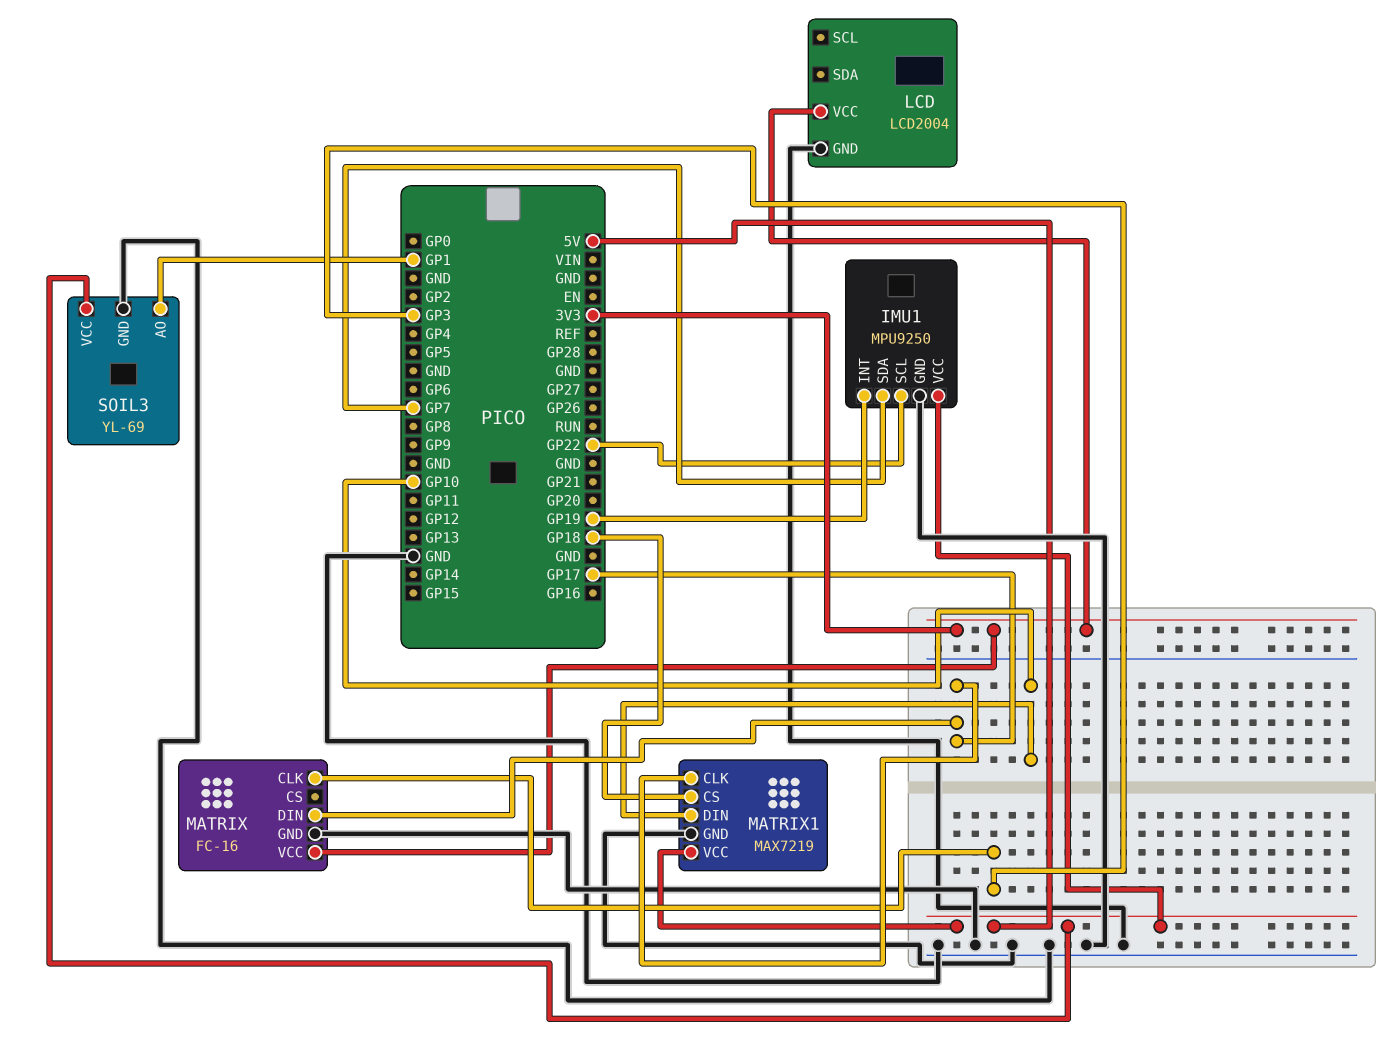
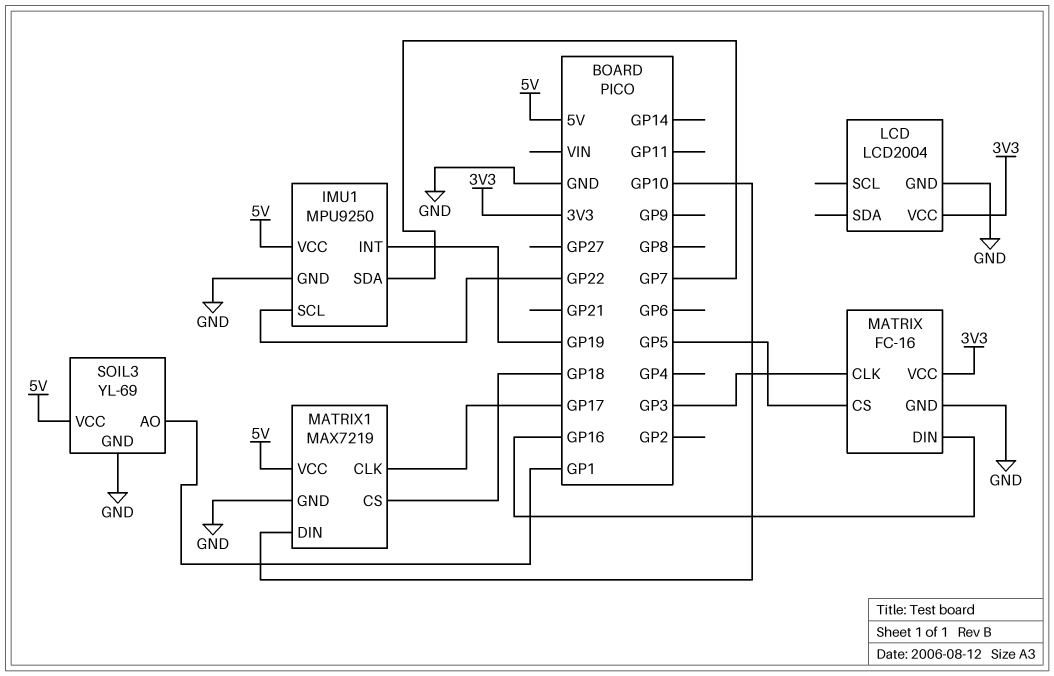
MATRIX pin CS: none -> GP5
MATRIX pin DIN: GP17 -> GP16

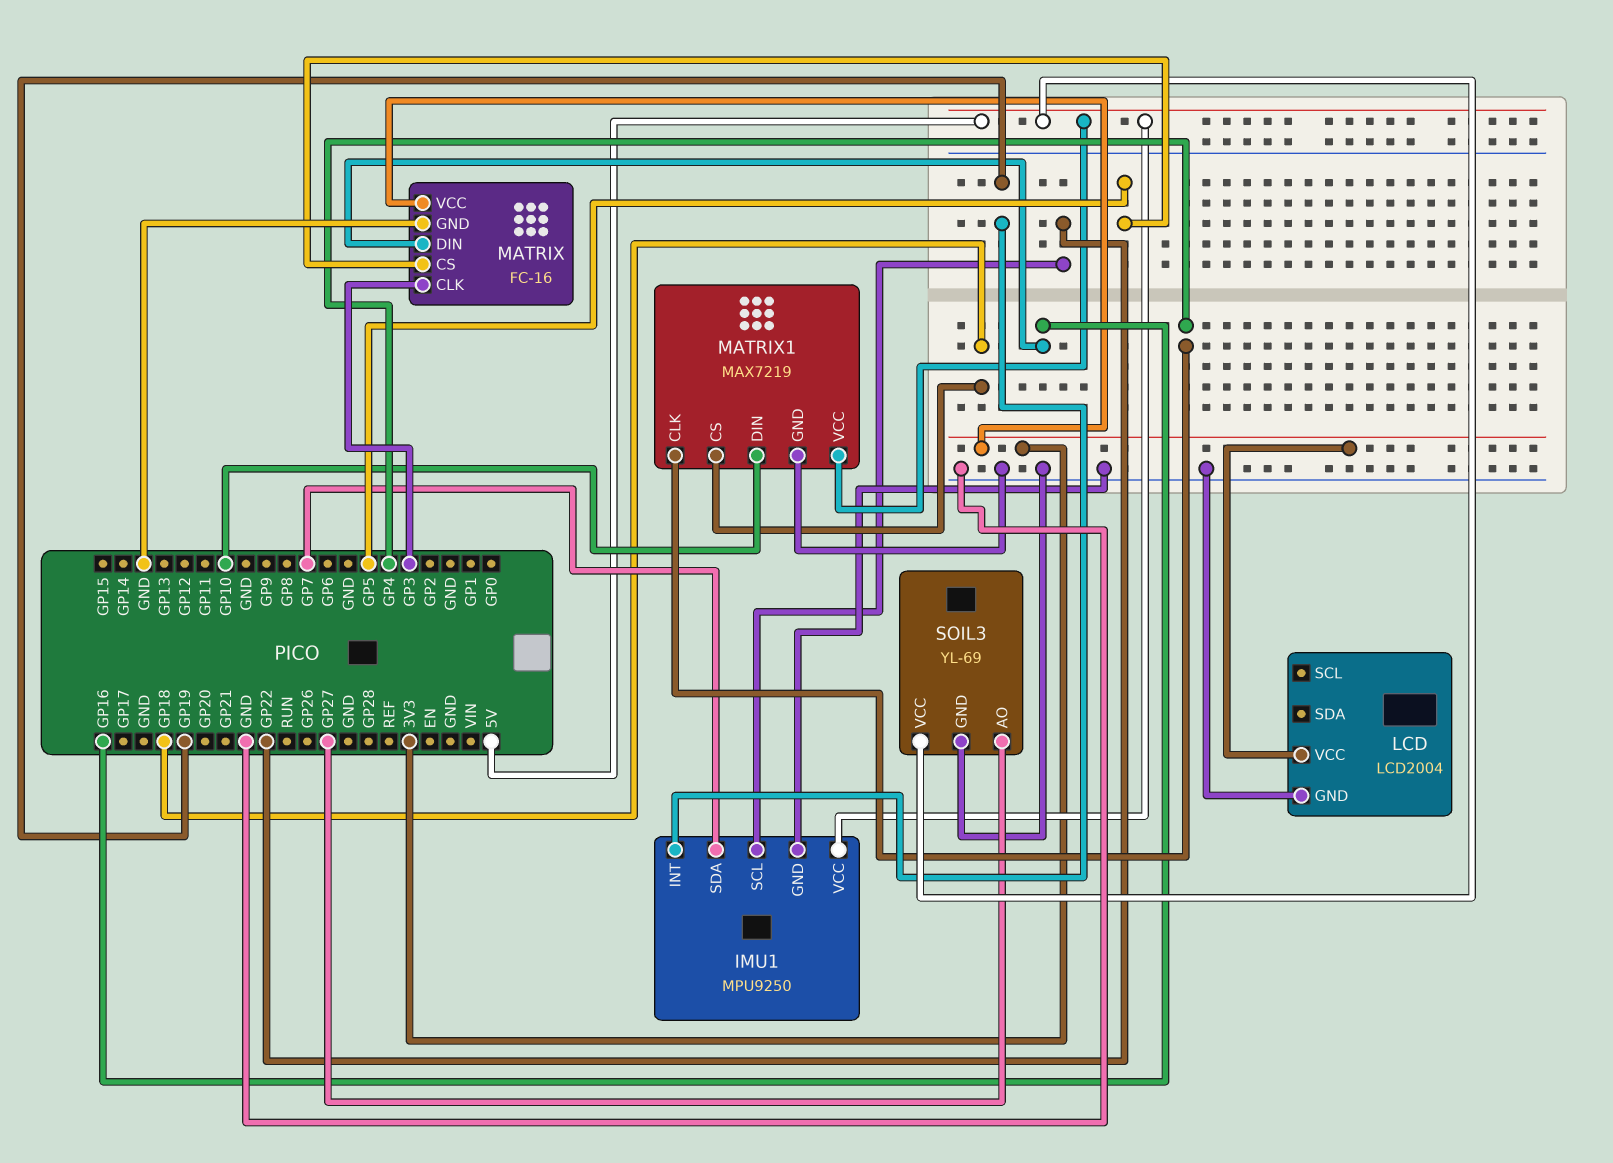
MATRIX1 pin CLK: GP17 -> GP4
SOIL3 pin AO: GP1 -> GP27

